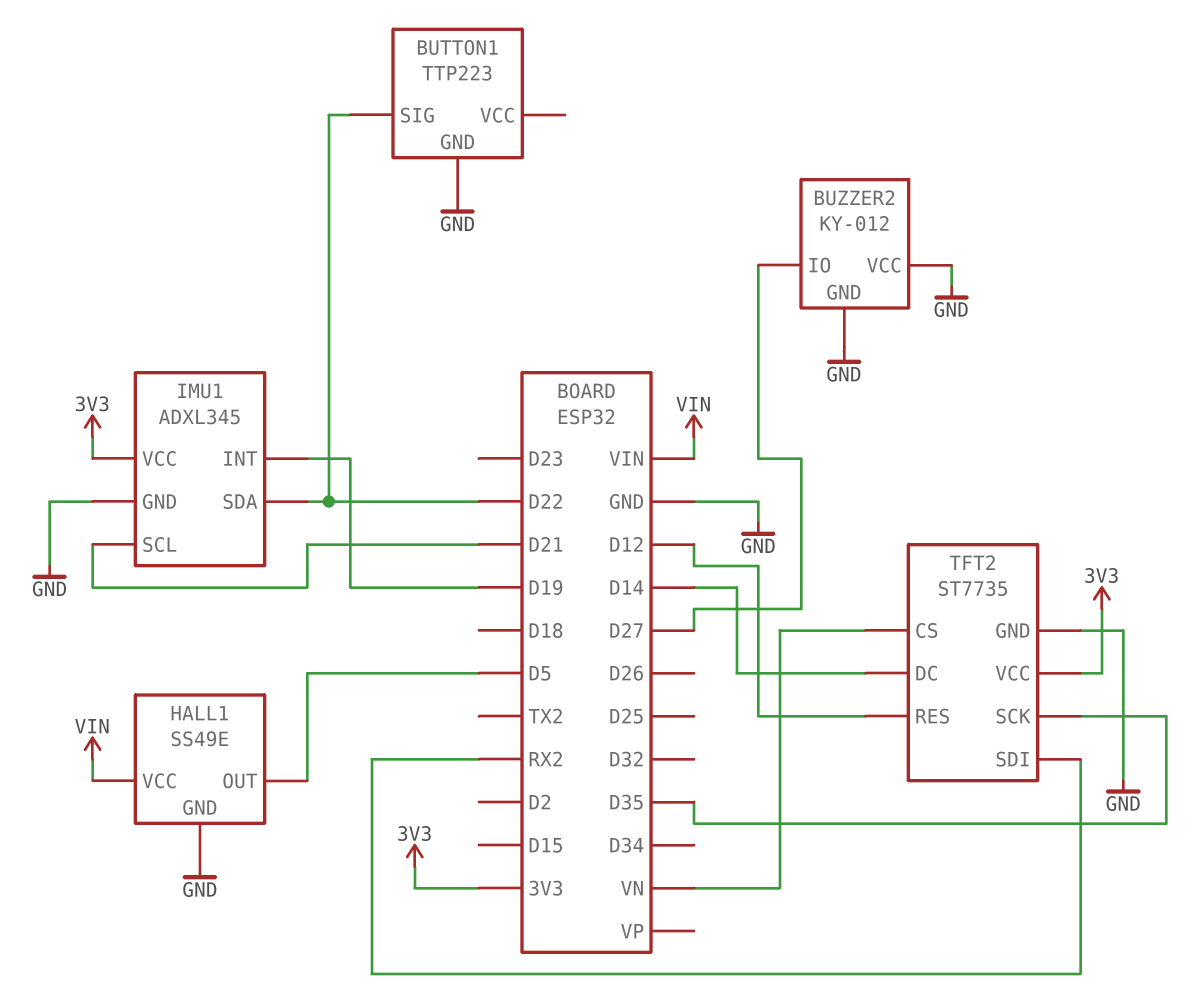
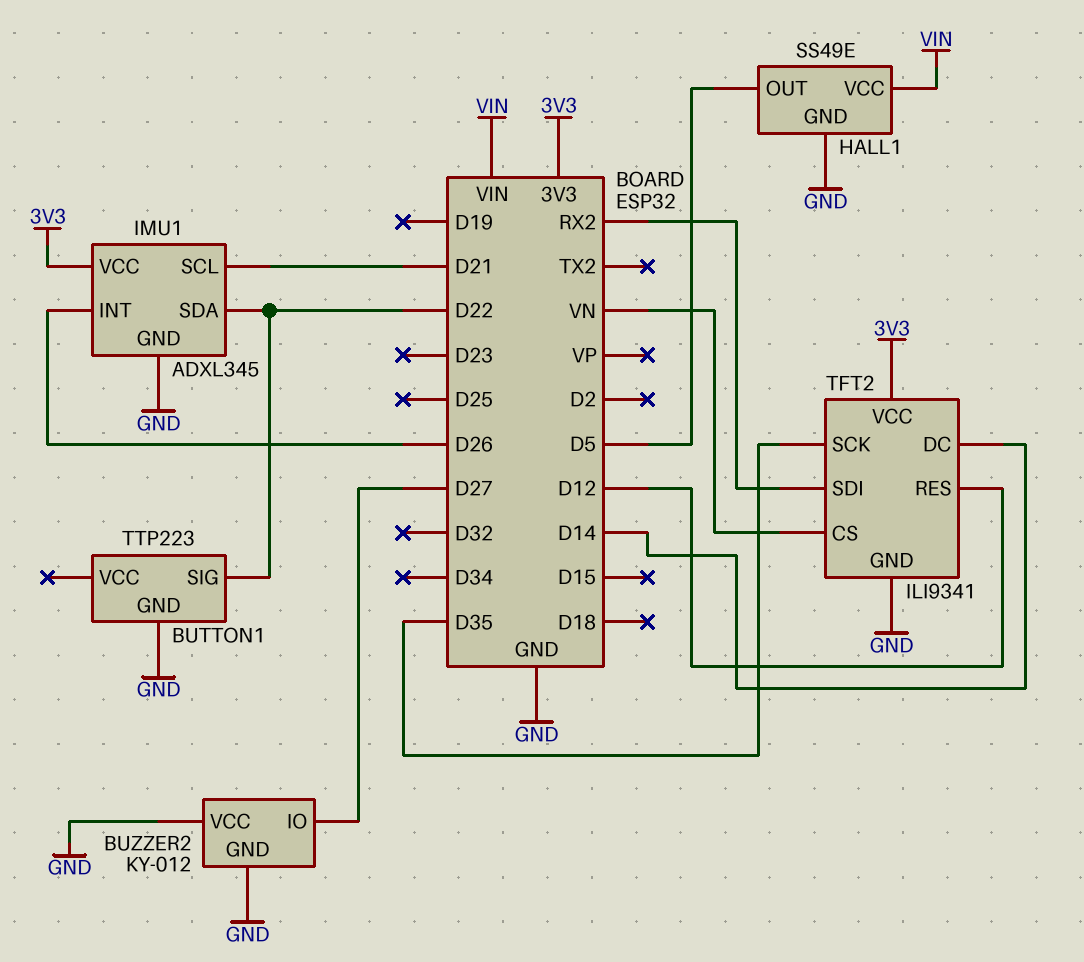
IMU1 pin INT: D19 -> D26
TFT2: ST7735 -> ILI9341

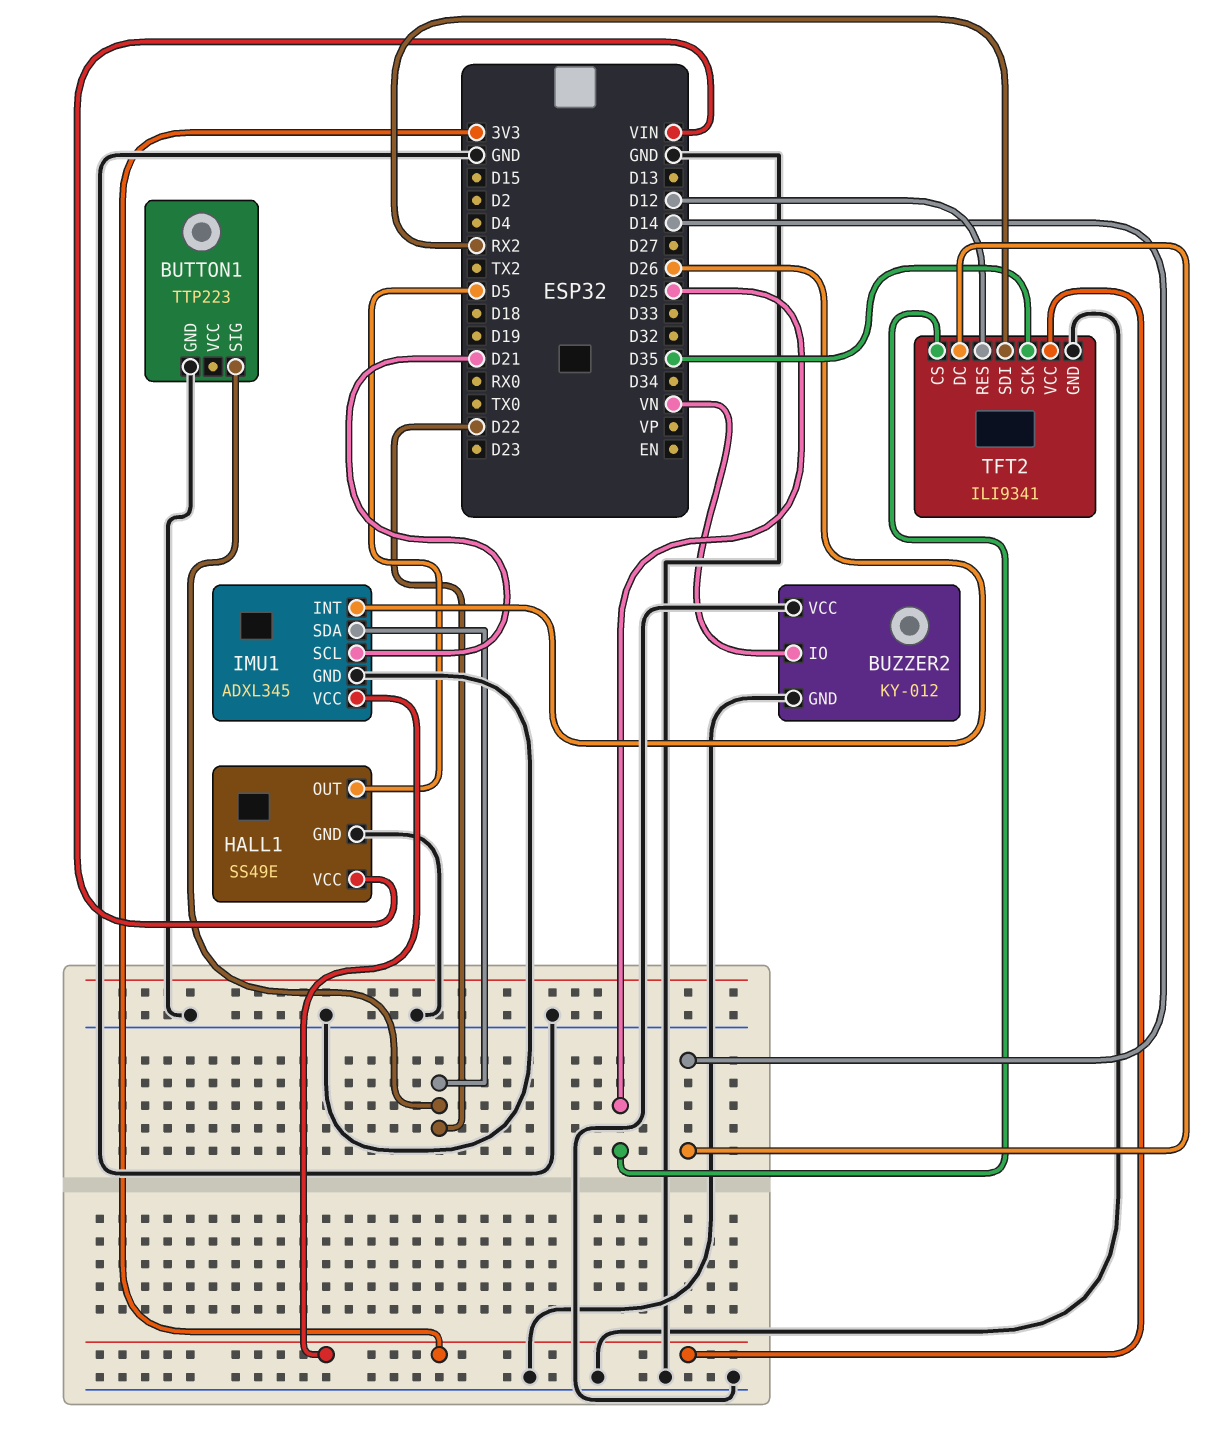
BUZZER2 pin IO: D27 -> VN
TFT2 pin CS: VN -> D25

